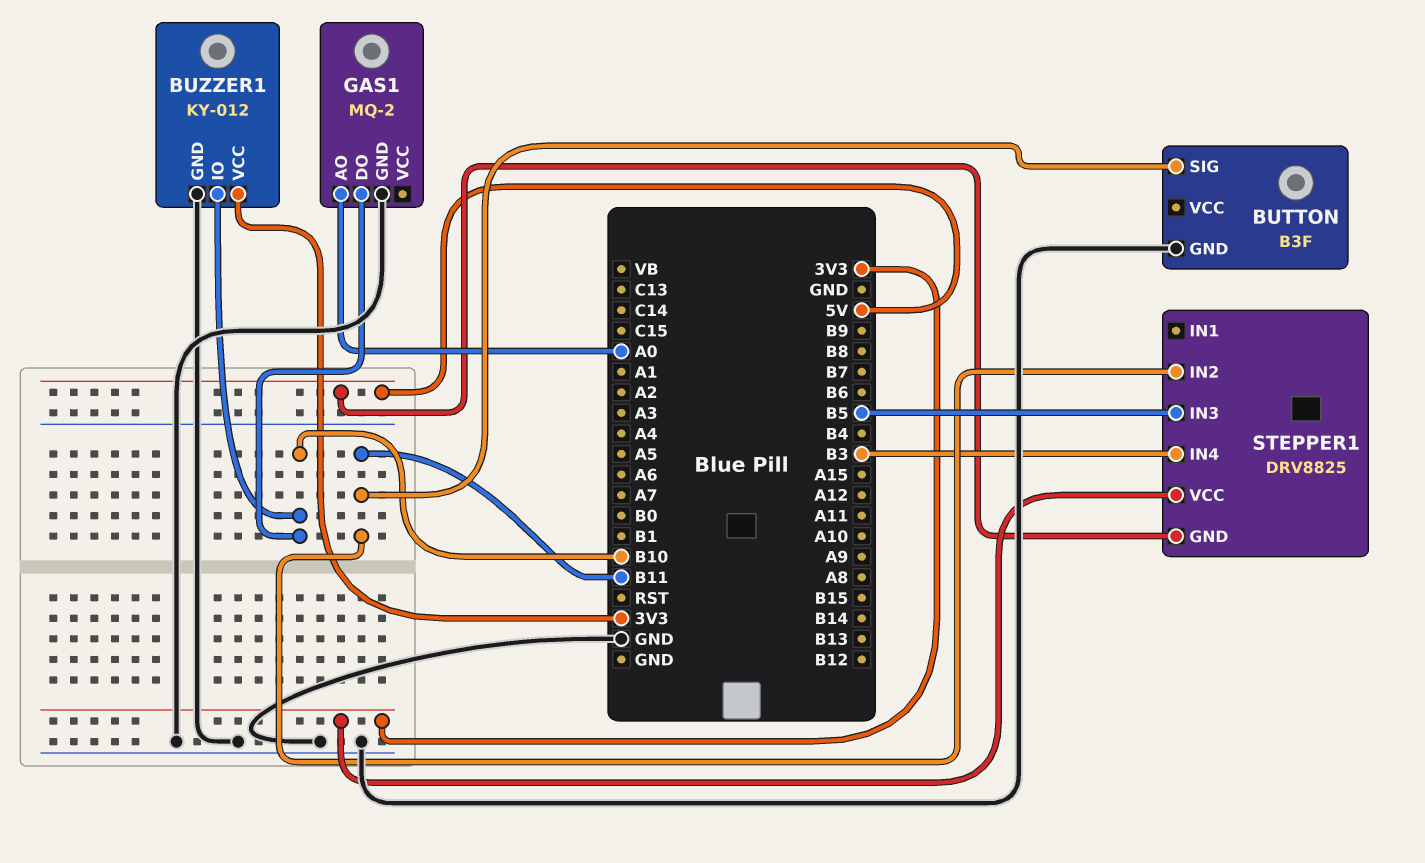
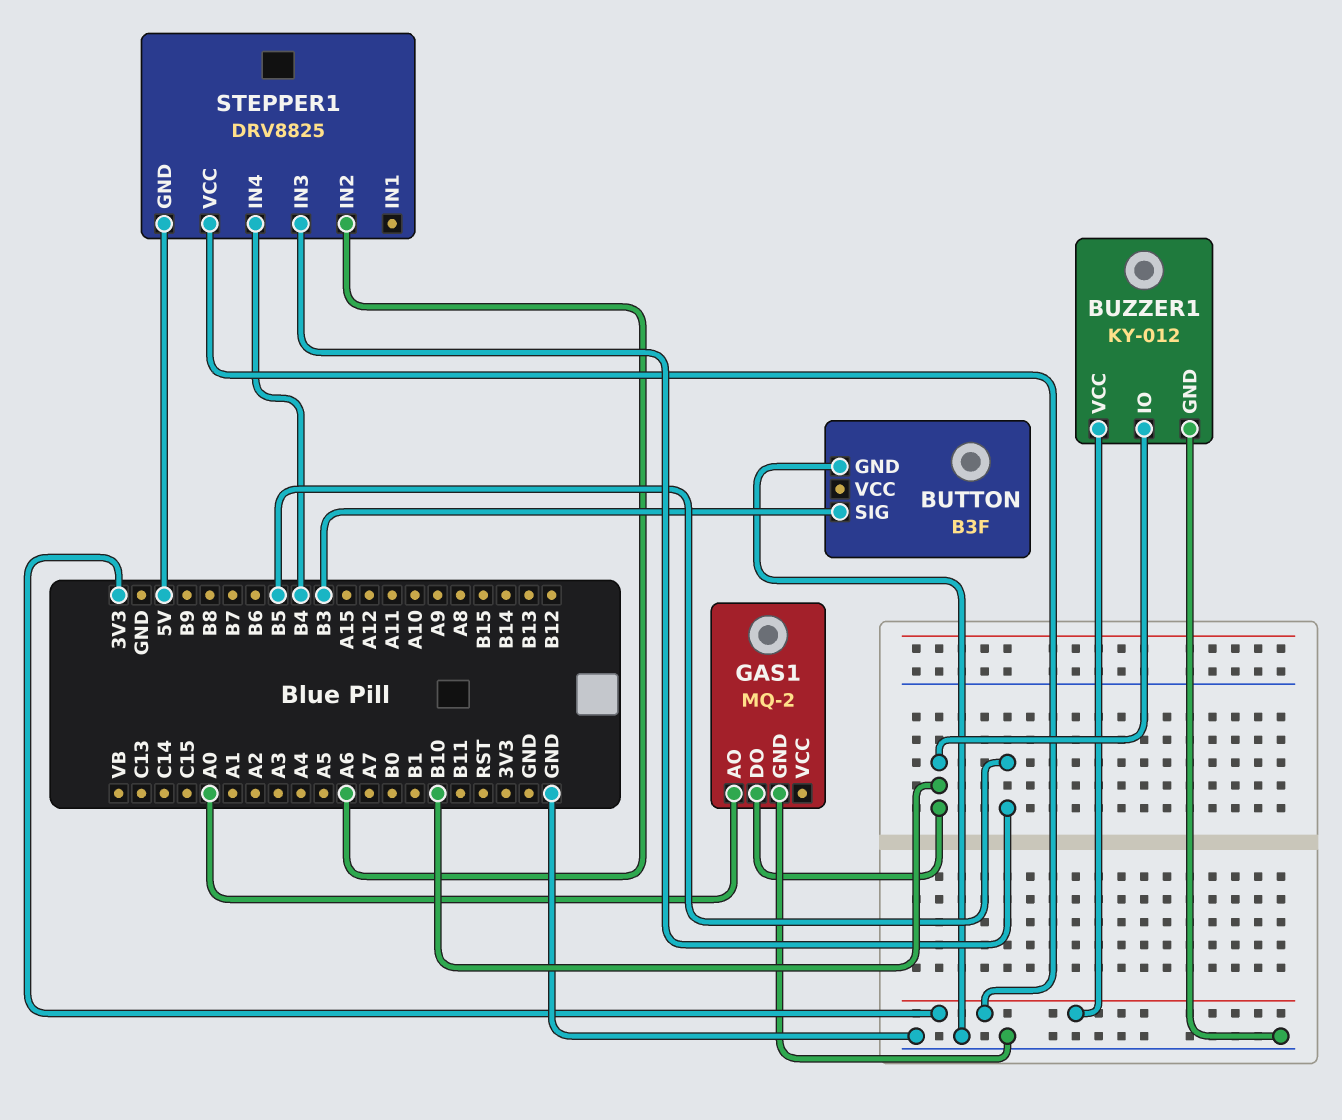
BUTTON pin SIG: B11 -> B3
STEPPER1 pin IN2: B11 -> A6
STEPPER1 pin IN4: B3 -> B4

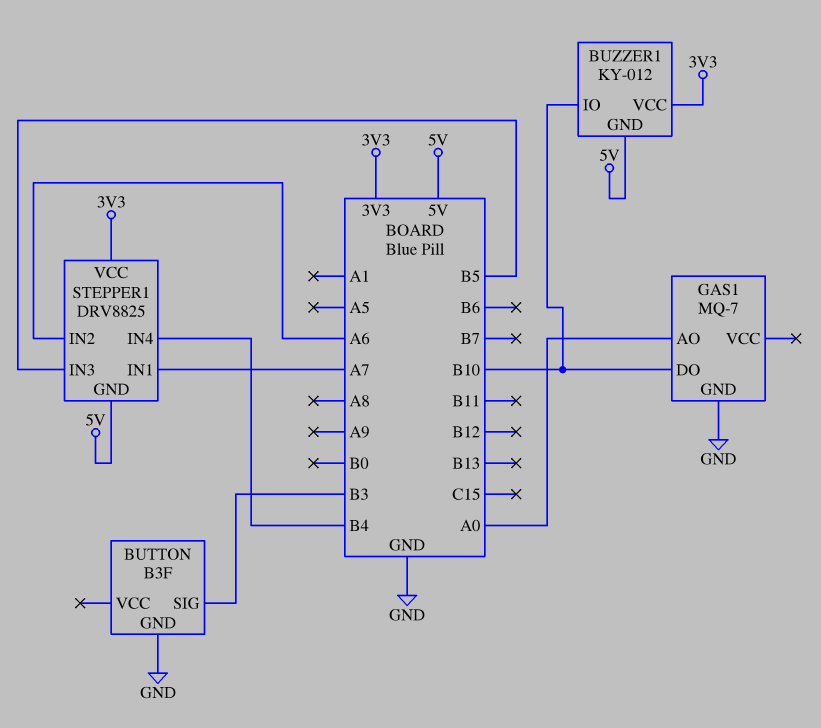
BUZZER1 pin GND: GND -> 5V
GAS1: MQ-2 -> MQ-7
STEPPER1 pin IN1: none -> A7

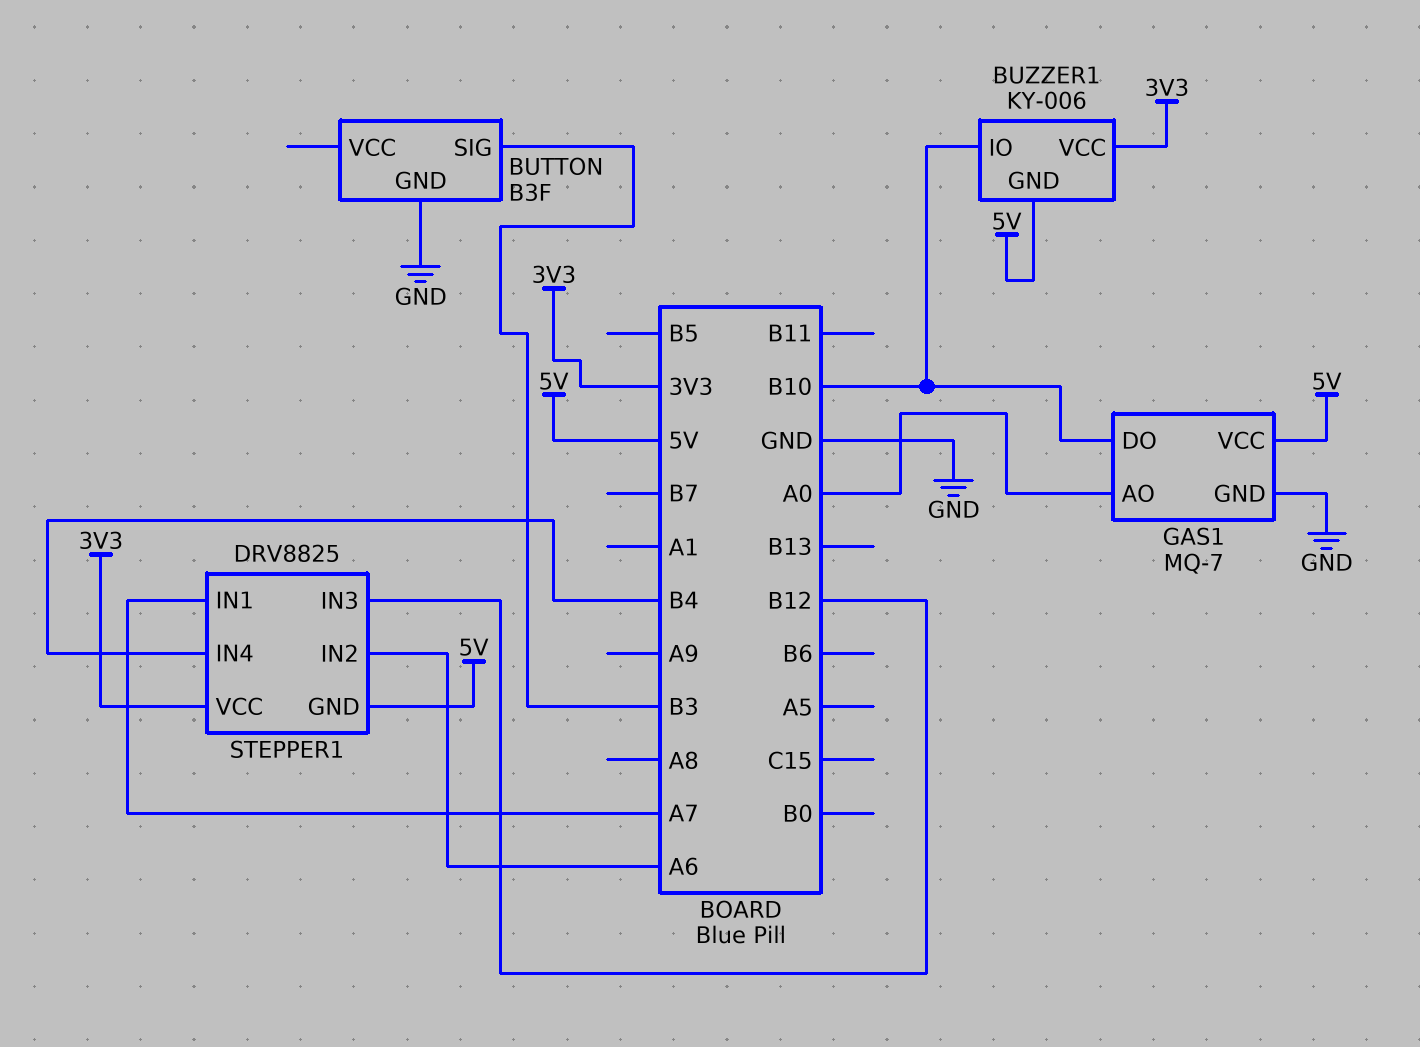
BUZZER1: KY-012 -> KY-006
GAS1 pin VCC: none -> 5V
STEPPER1 pin IN3: B5 -> B12

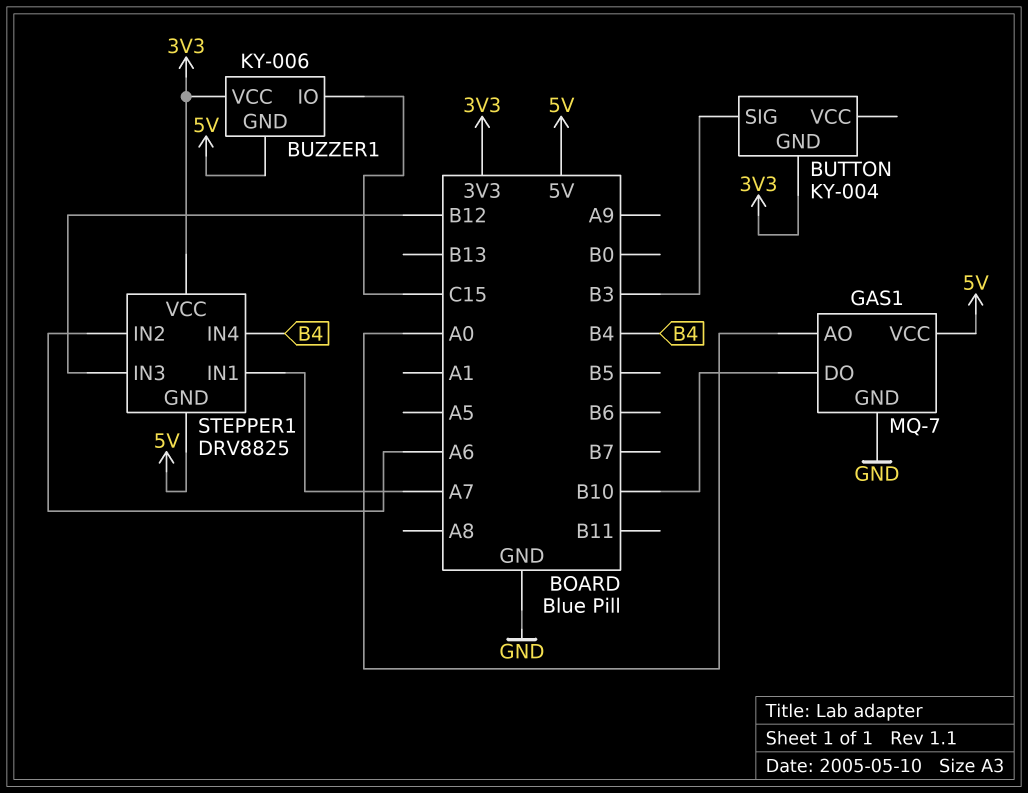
BUTTON: B3F -> KY-004
BUTTON pin GND: GND -> 3V3
BUZZER1 pin IO: B10 -> C15

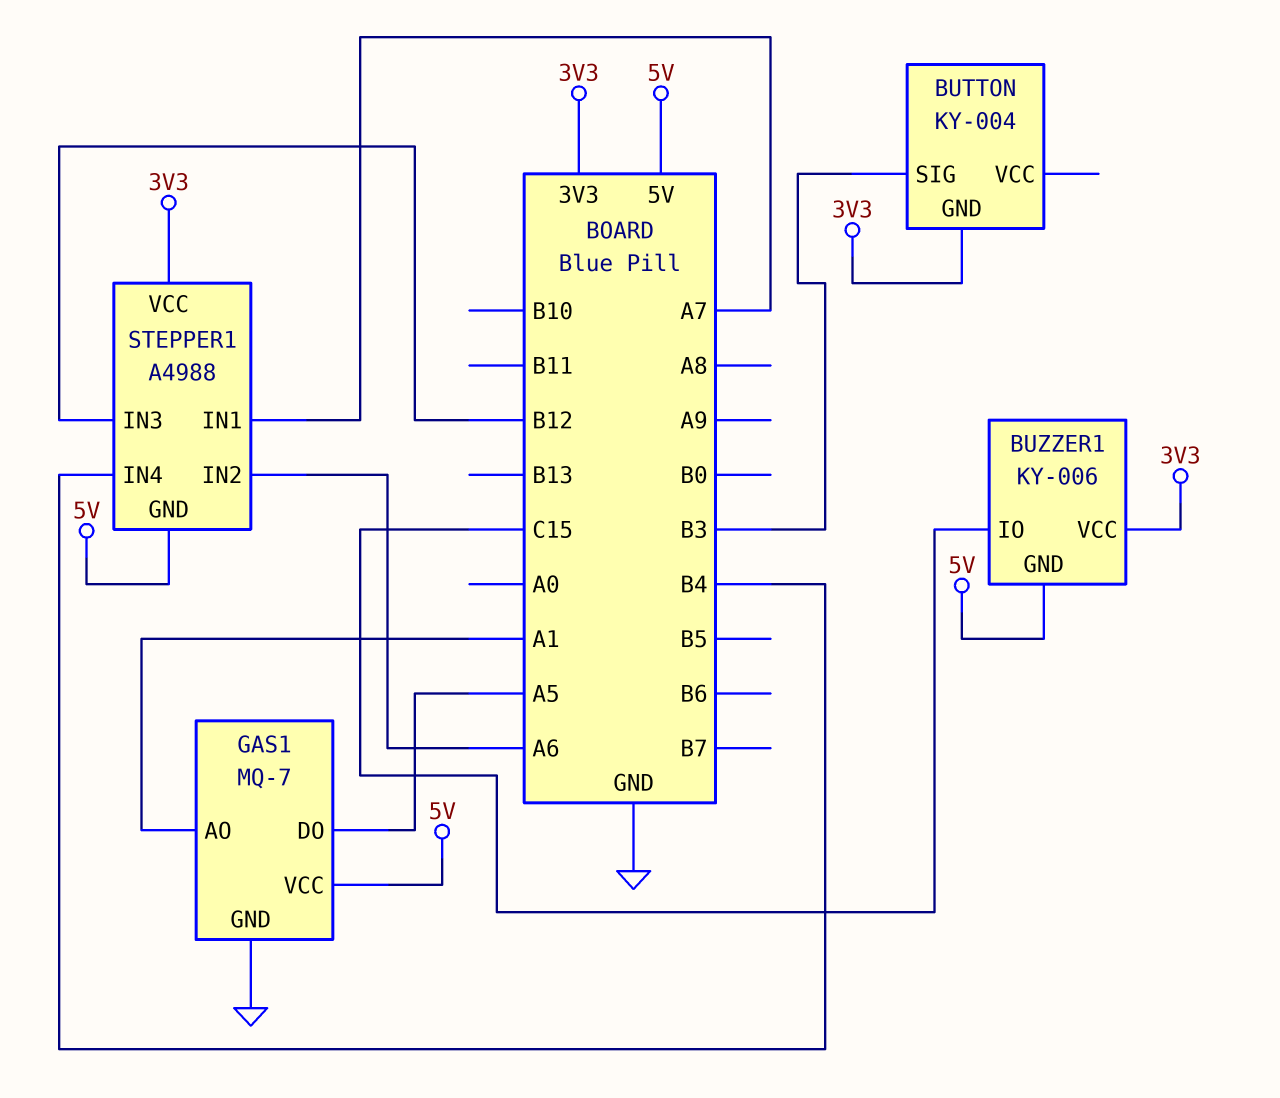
GAS1 pin AO: A0 -> A1
GAS1 pin DO: B10 -> A5
STEPPER1: DRV8825 -> A4988

